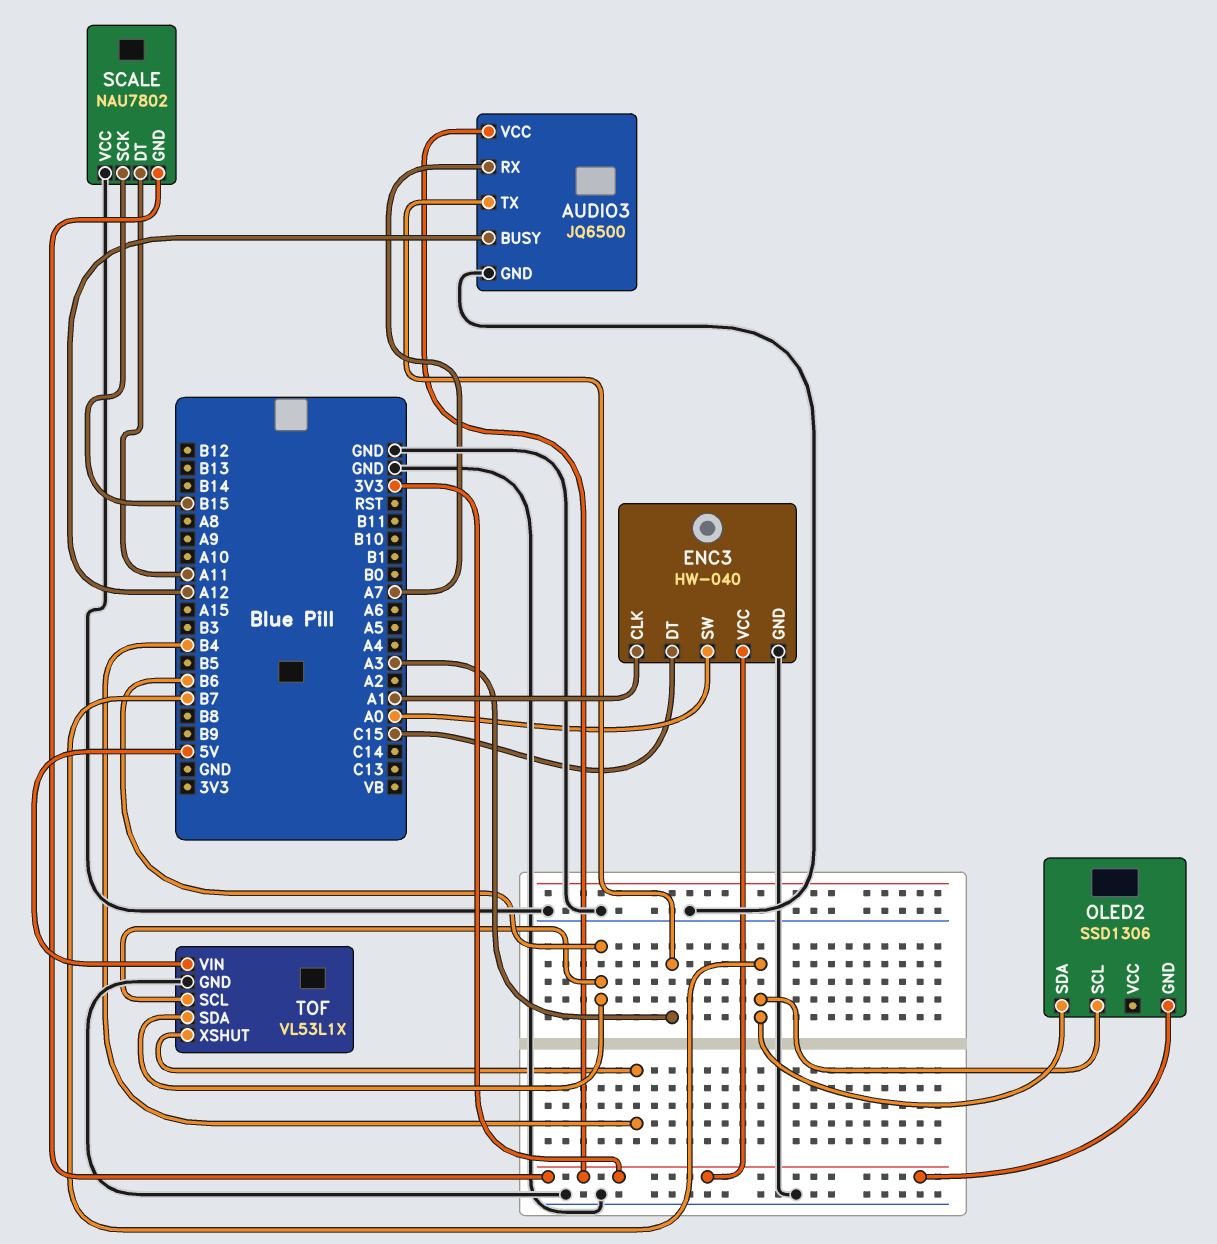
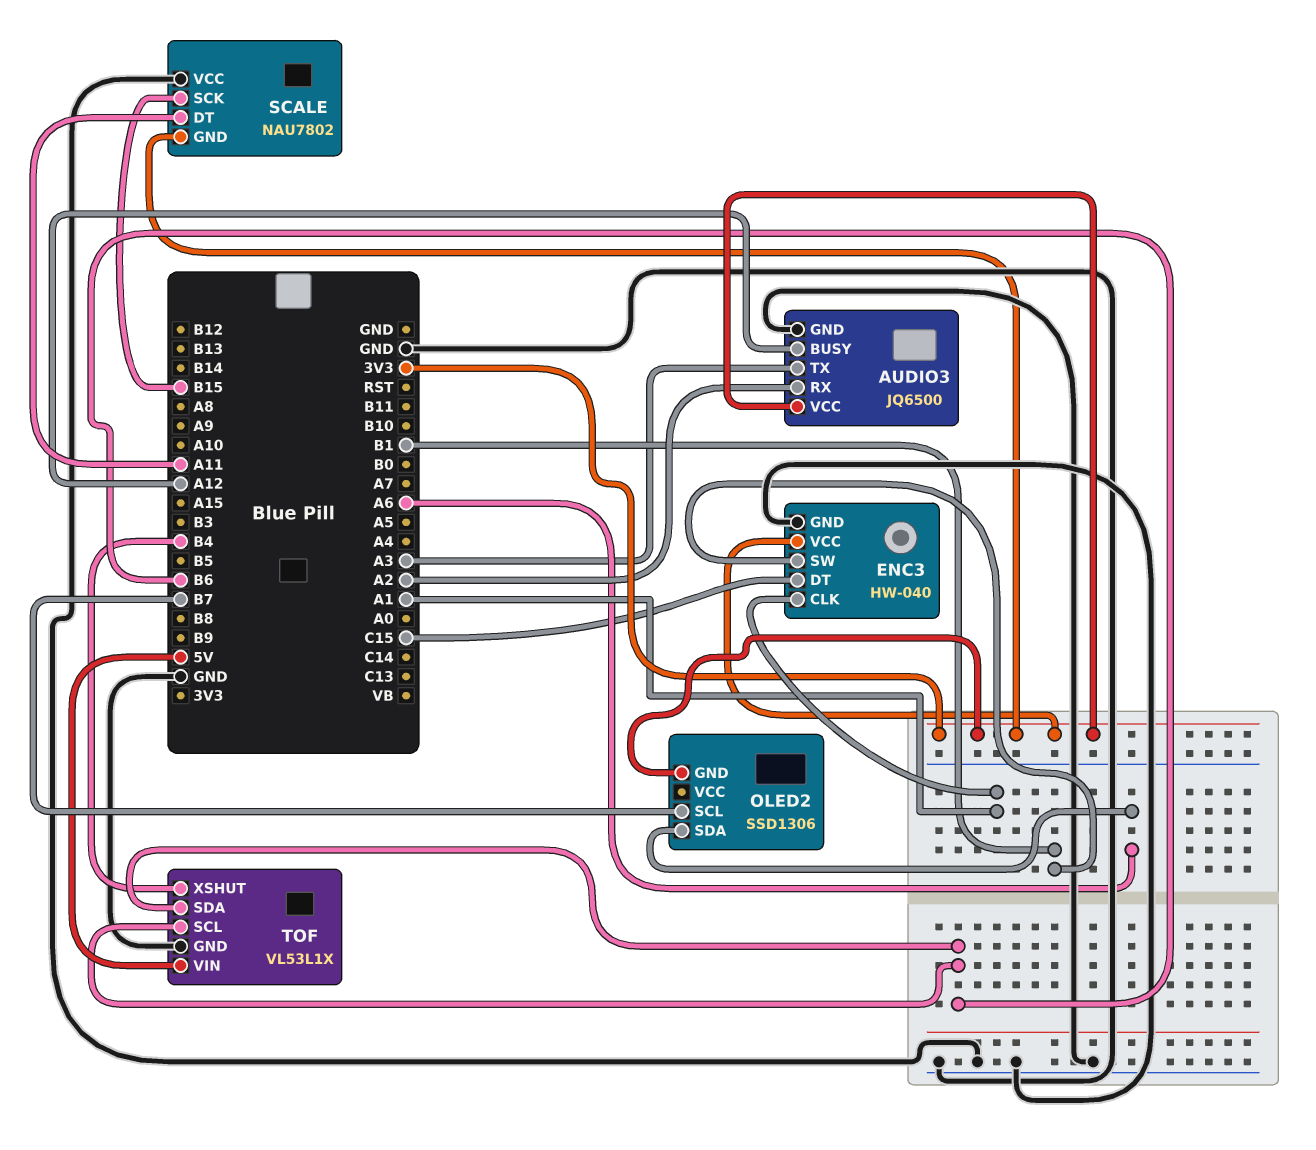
AUDIO3 pin RX: A7 -> A2
ENC3 pin SW: A0 -> B1
OLED2 pin SDA: B7 -> A6

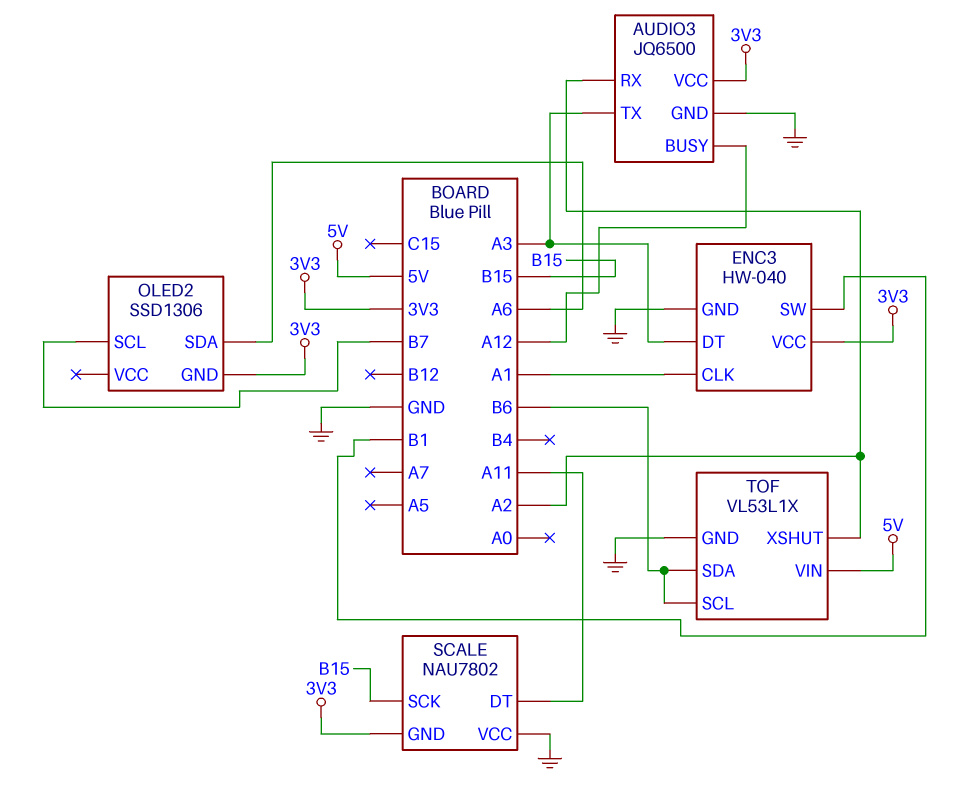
ENC3 pin DT: C15 -> A3
TOF pin XSHUT: B4 -> A2

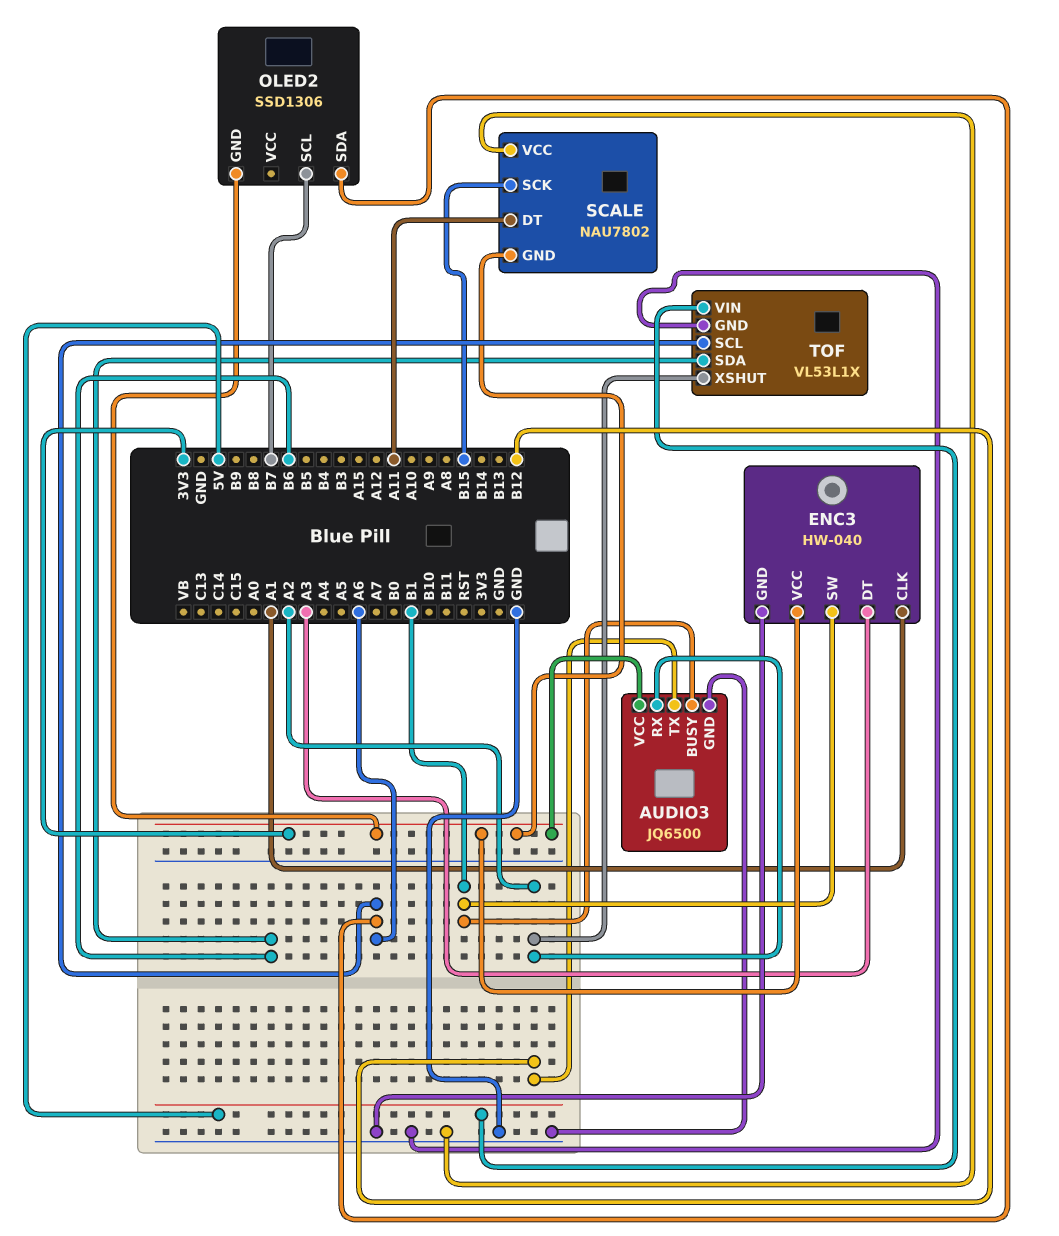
AUDIO3 pin BUSY: A12 -> B1
AUDIO3 pin TX: A3 -> B12
TOF pin SCL: B6 -> A6

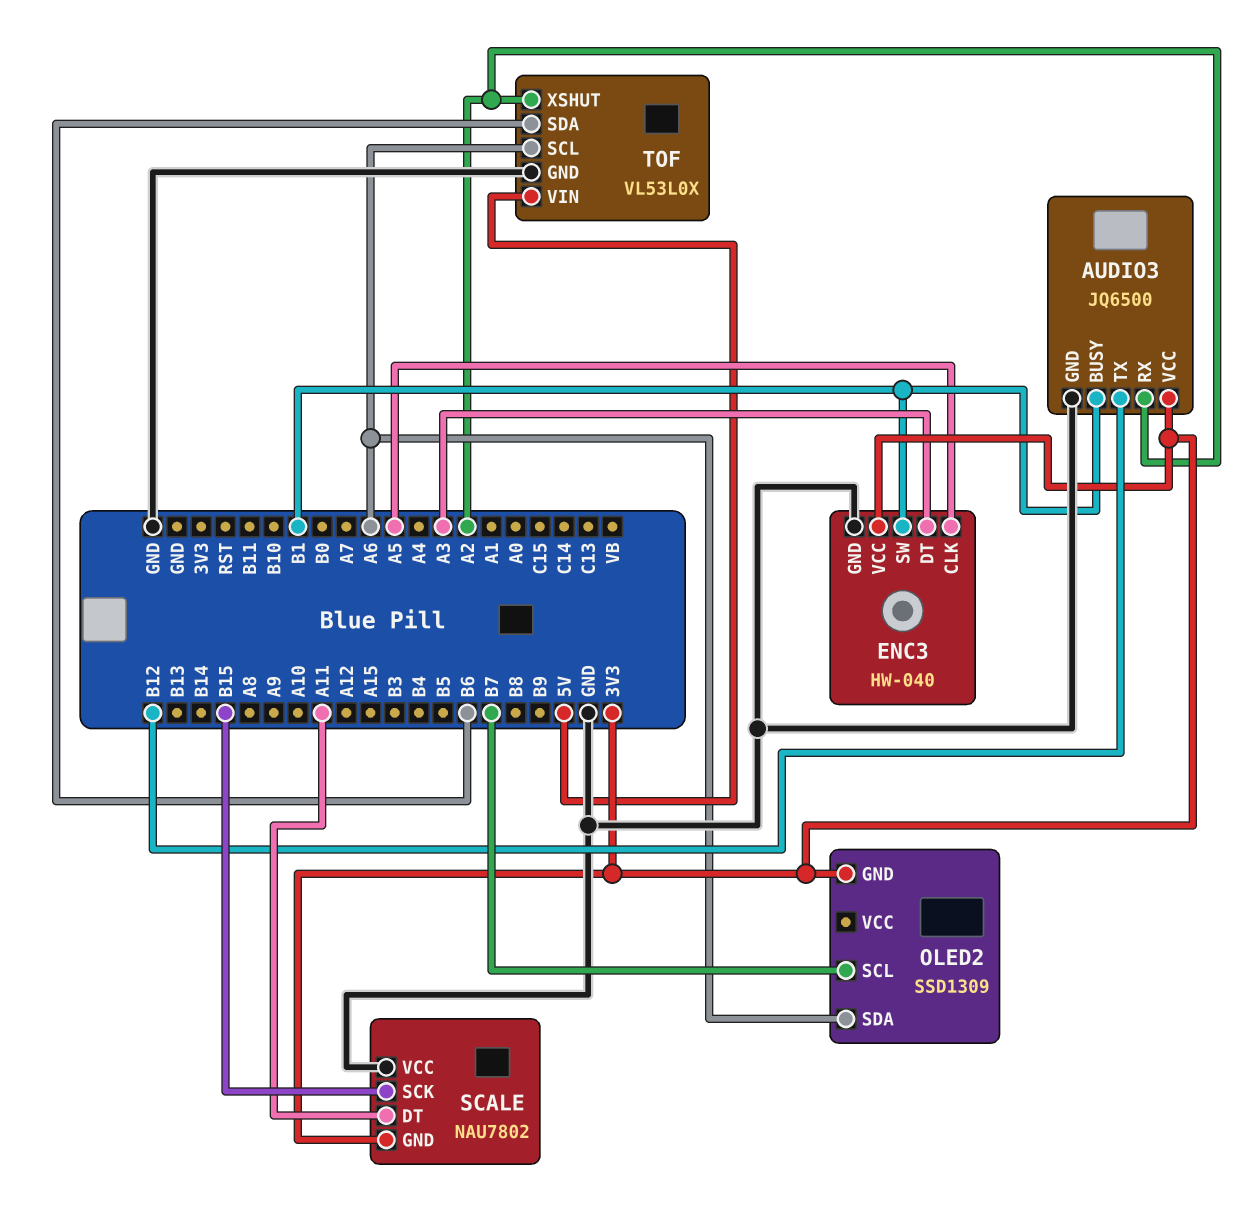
ENC3 pin CLK: A1 -> A5
OLED2: SSD1306 -> SSD1309
TOF: VL53L1X -> VL53L0X

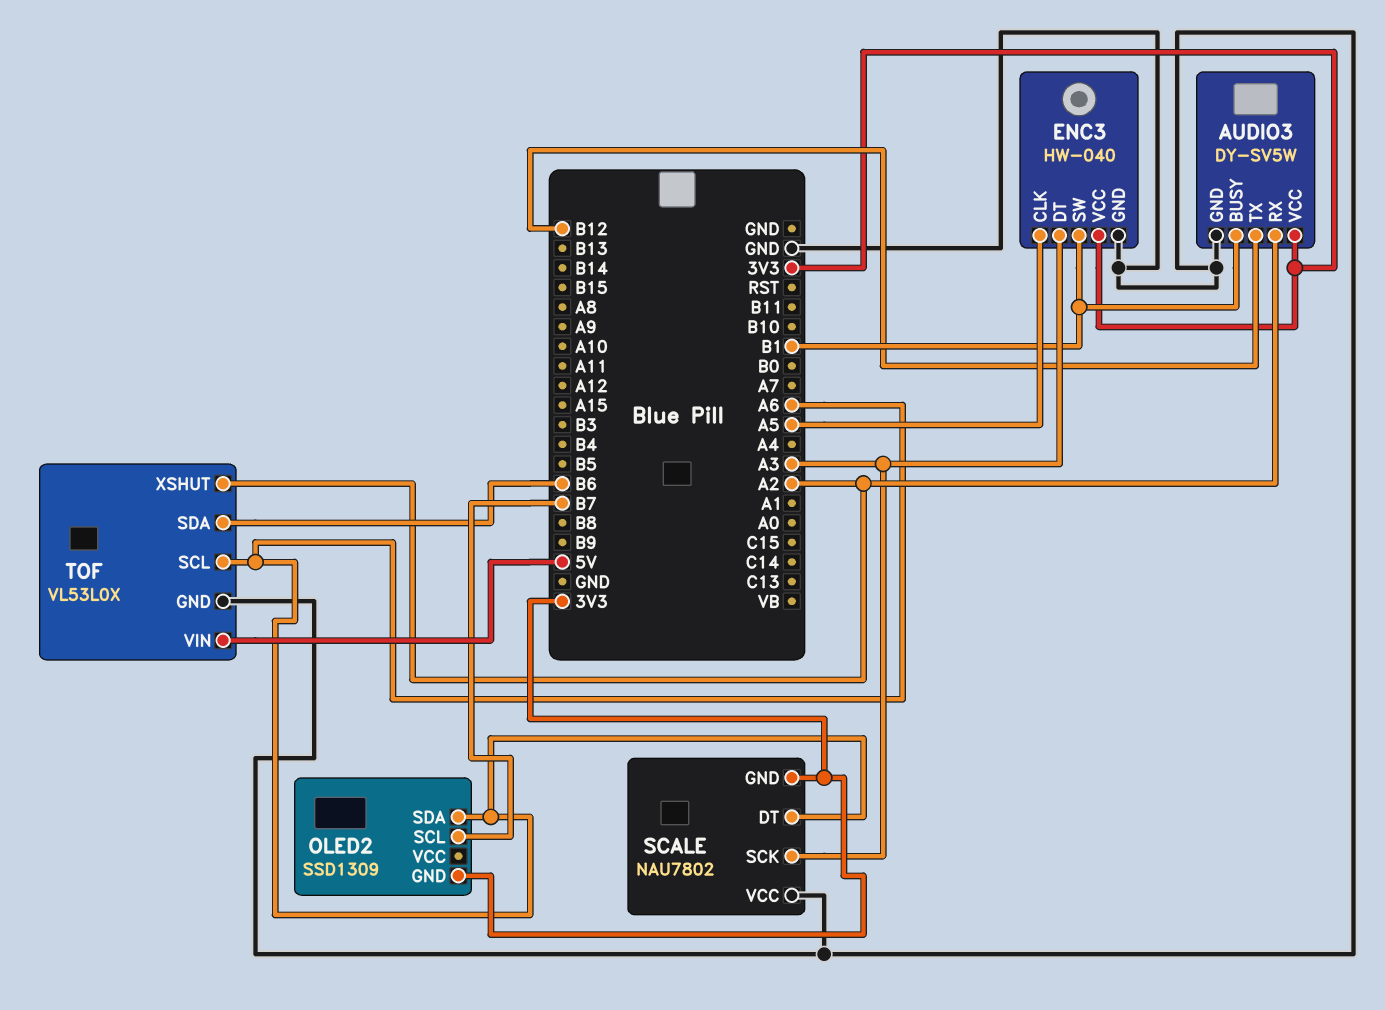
AUDIO3: JQ6500 -> DY-SV5W
SCALE pin DT: A11 -> A6
SCALE pin SCK: B15 -> A3

